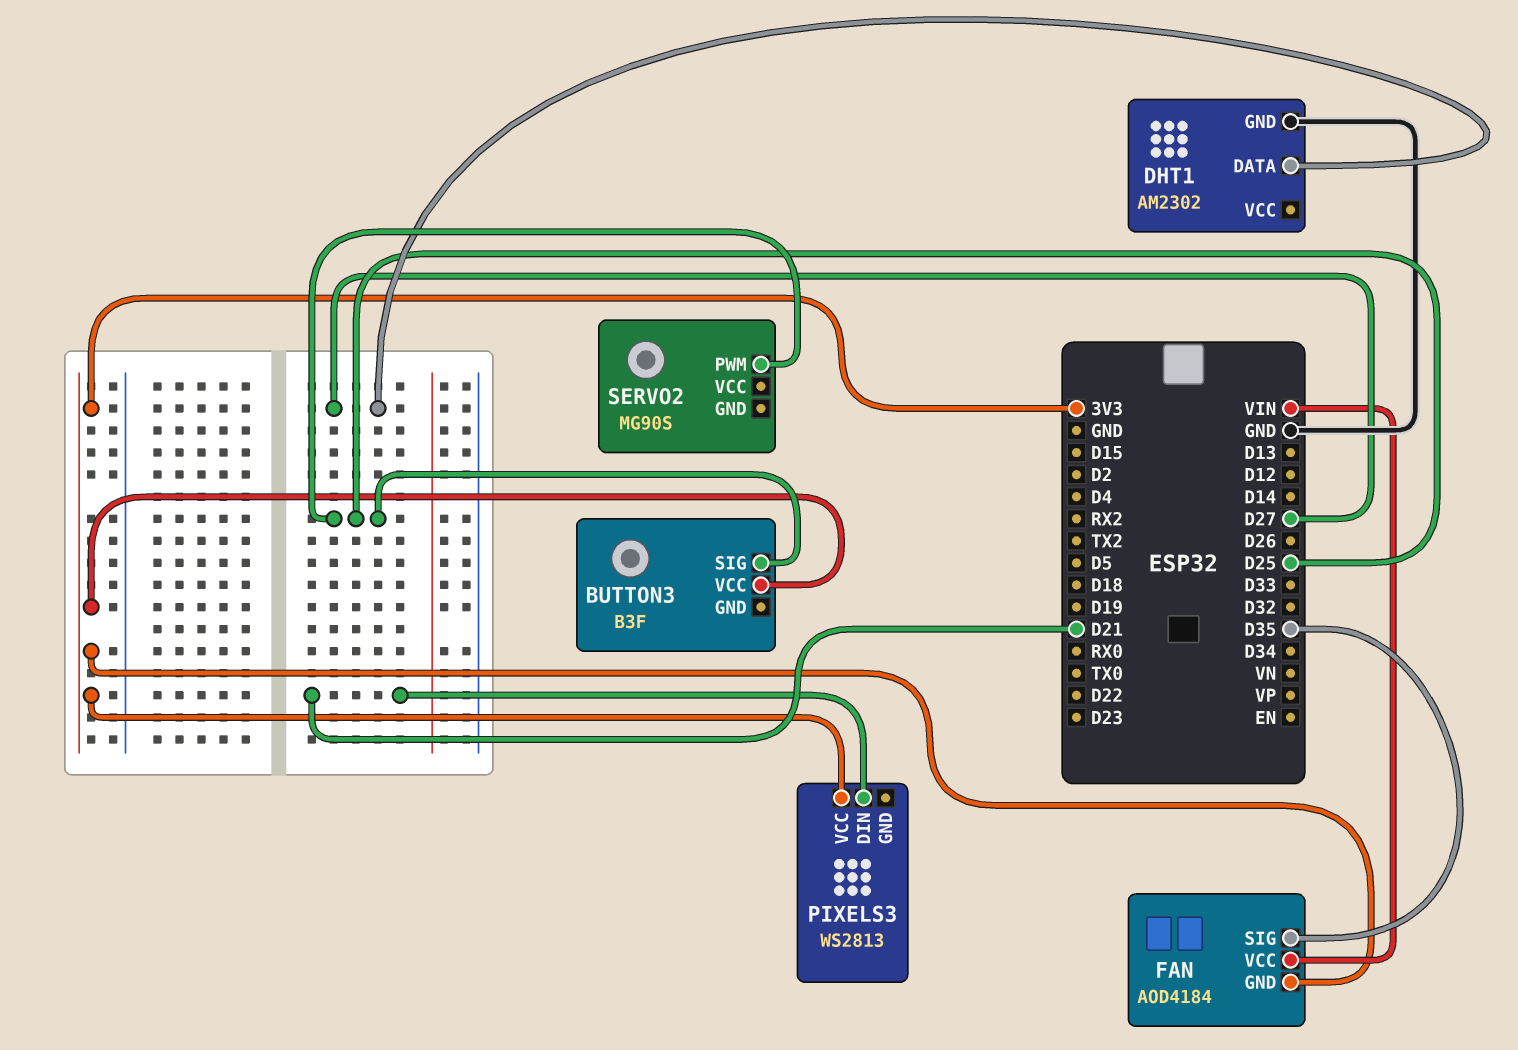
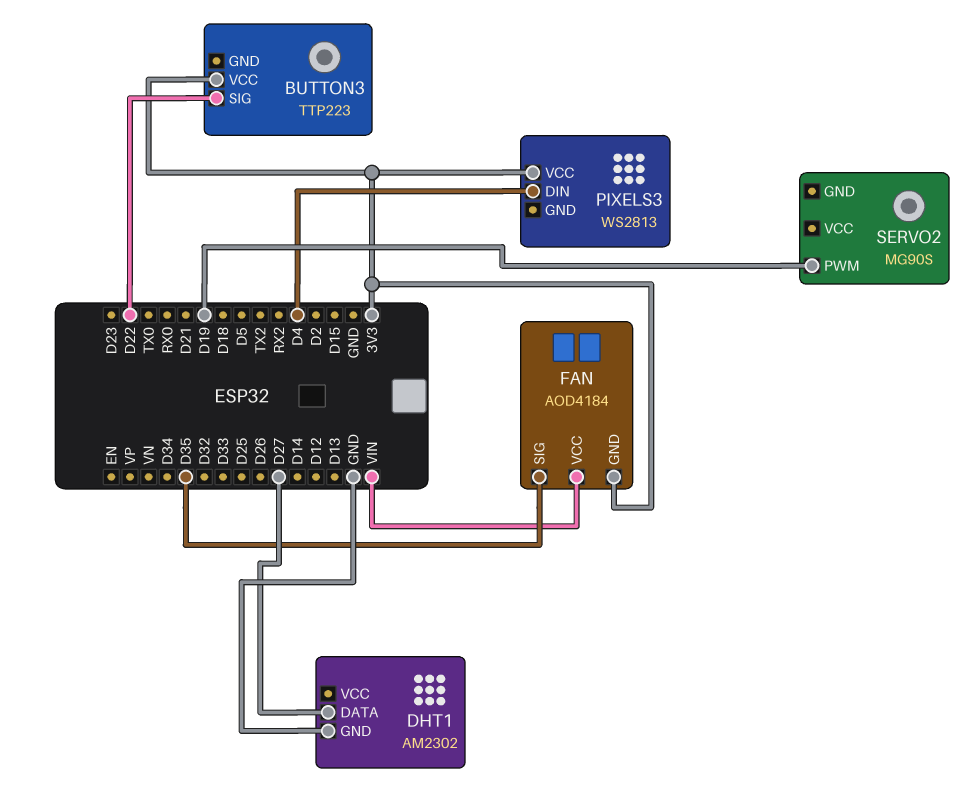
BUTTON3: B3F -> TTP223
BUTTON3 pin SIG: D25 -> D22
PIXELS3 pin DIN: D21 -> D4
SERVO2 pin PWM: D25 -> D19

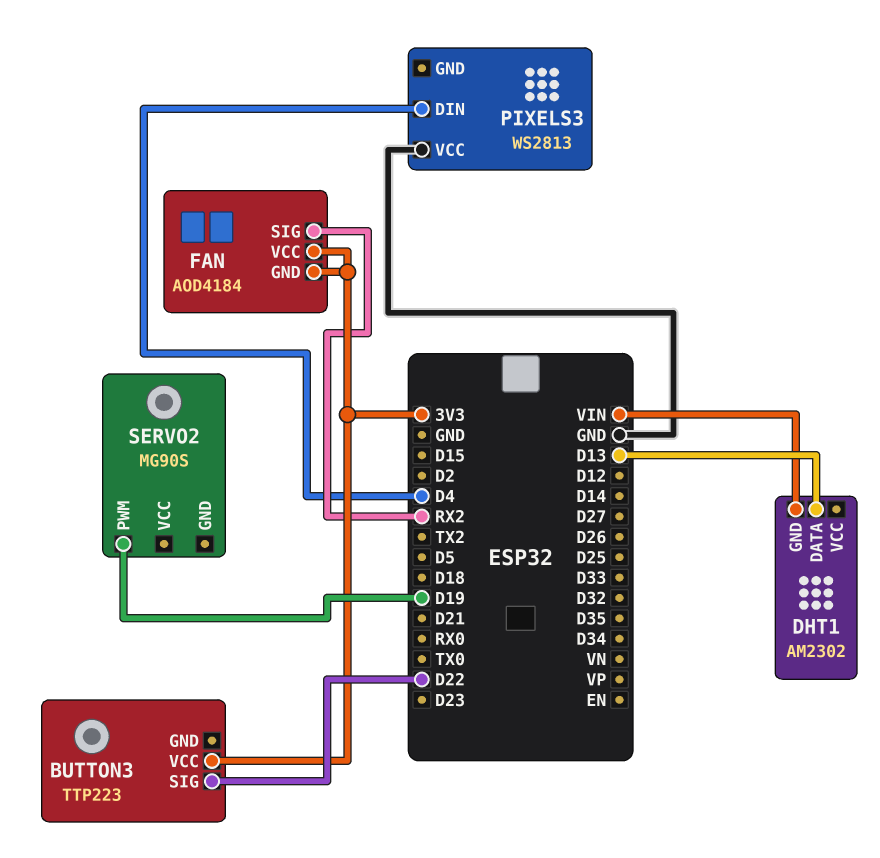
DHT1 pin DATA: D27 -> D13
DHT1 pin GND: GND -> VIN
FAN pin SIG: D35 -> RX2
FAN pin VCC: VIN -> 3V3
PIXELS3 pin VCC: 3V3 -> GND

